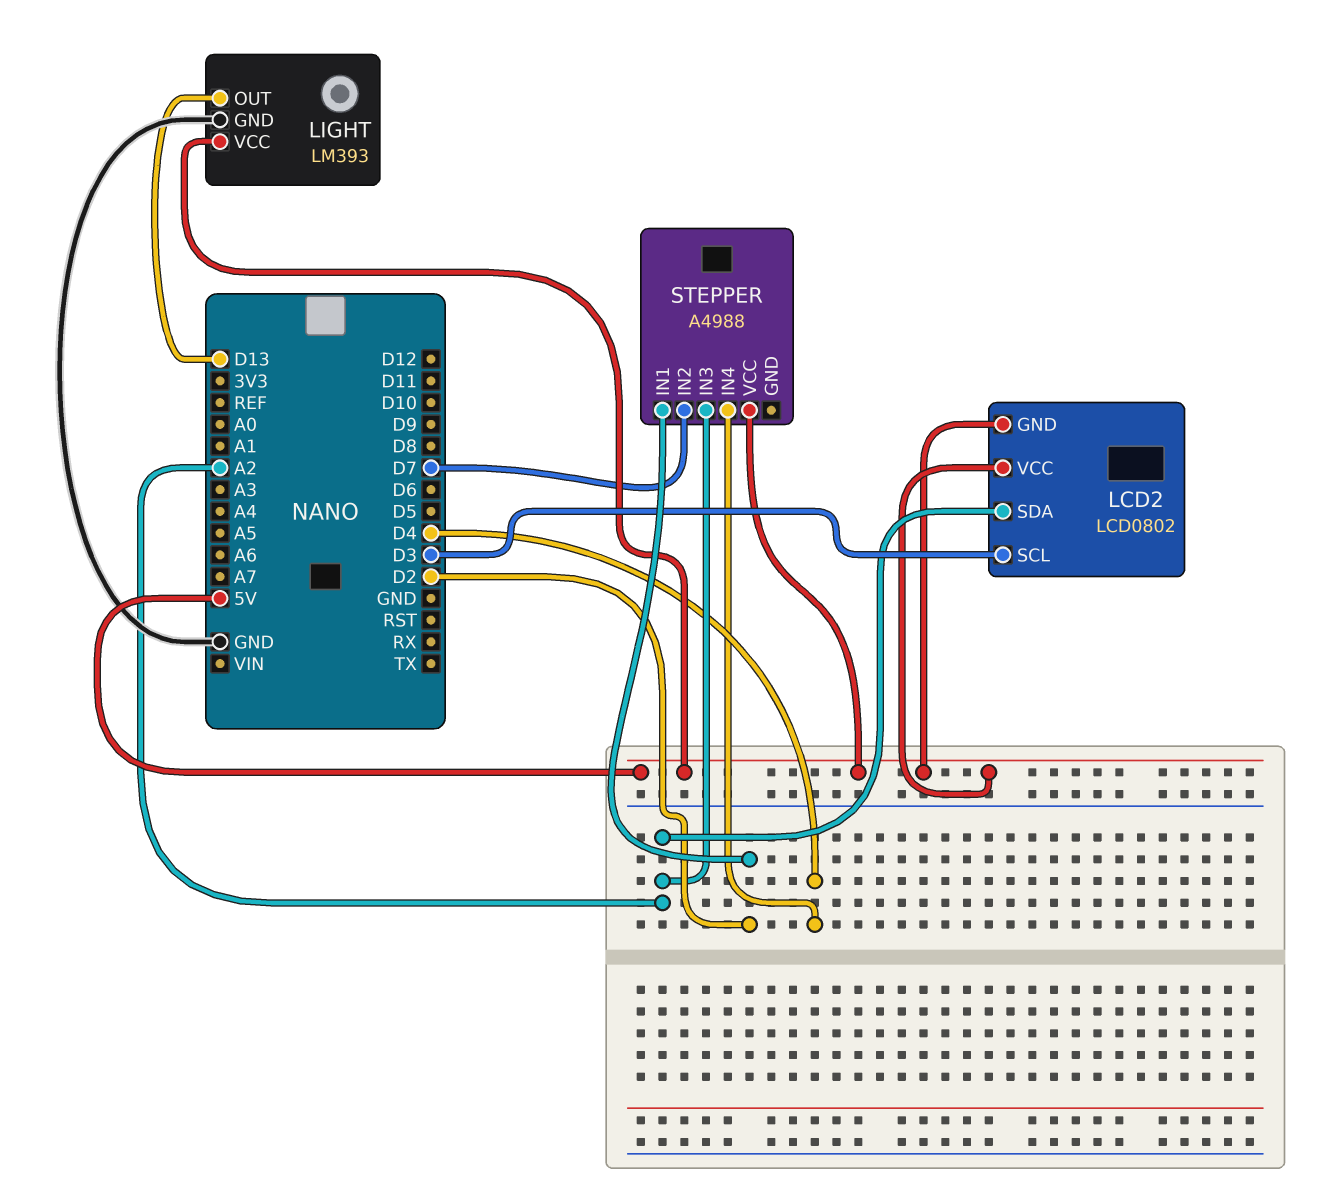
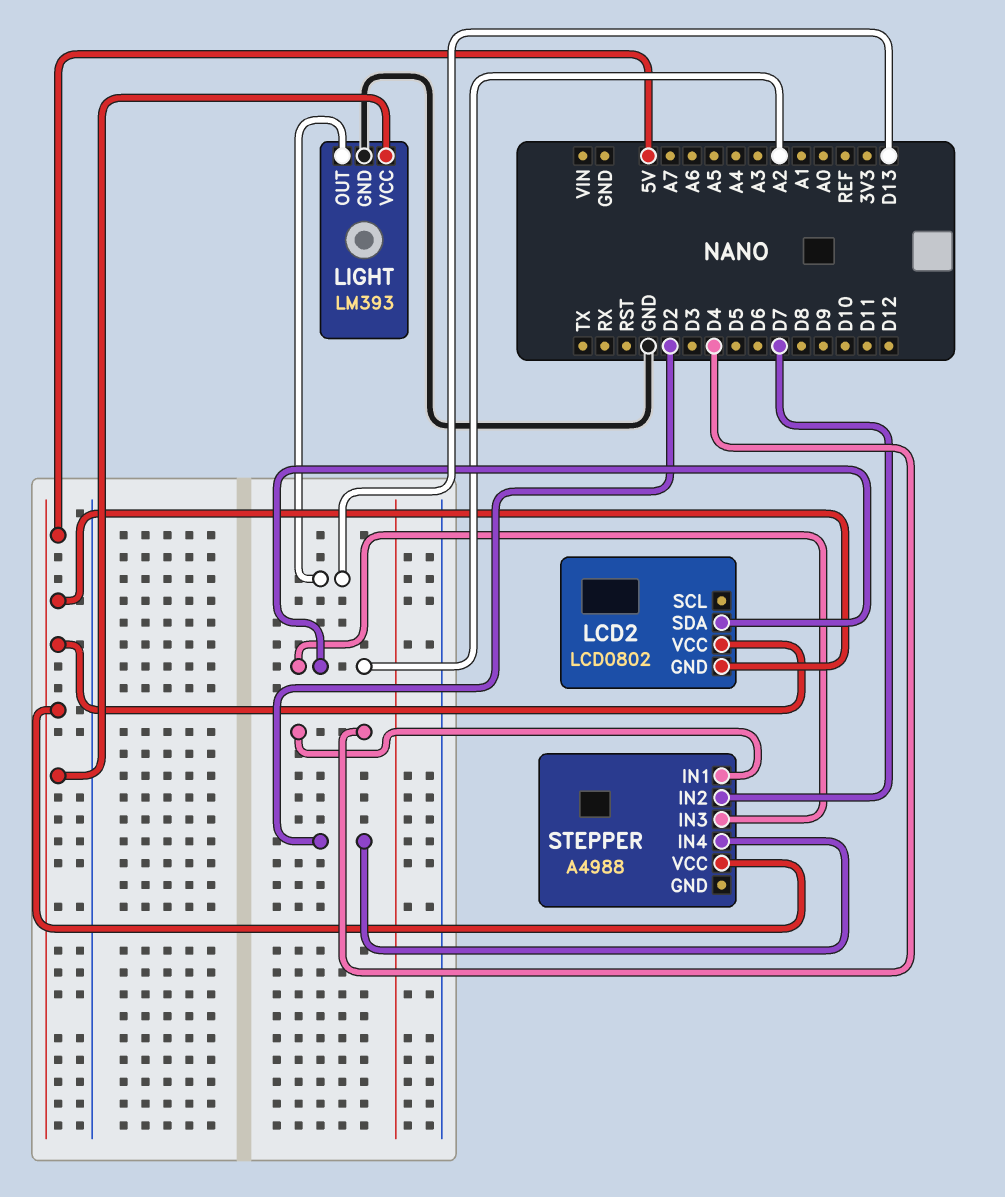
LCD2 pin SCL: D3 -> none
STEPPER pin IN1: D2 -> D4
STEPPER pin IN4: D4 -> D2

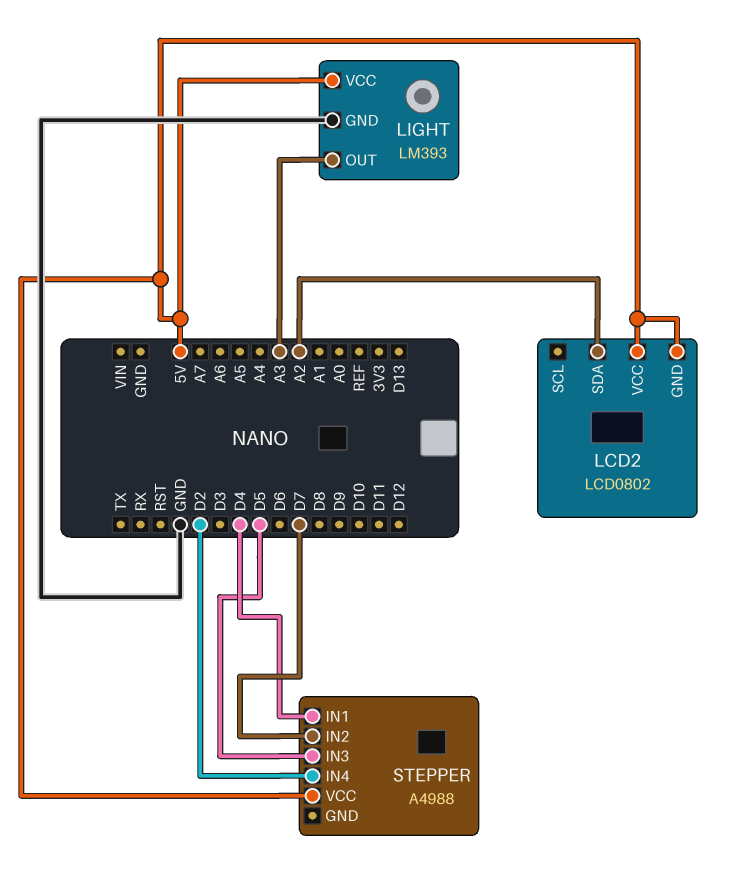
LIGHT pin OUT: D13 -> A3
STEPPER pin IN3: A2 -> D5

